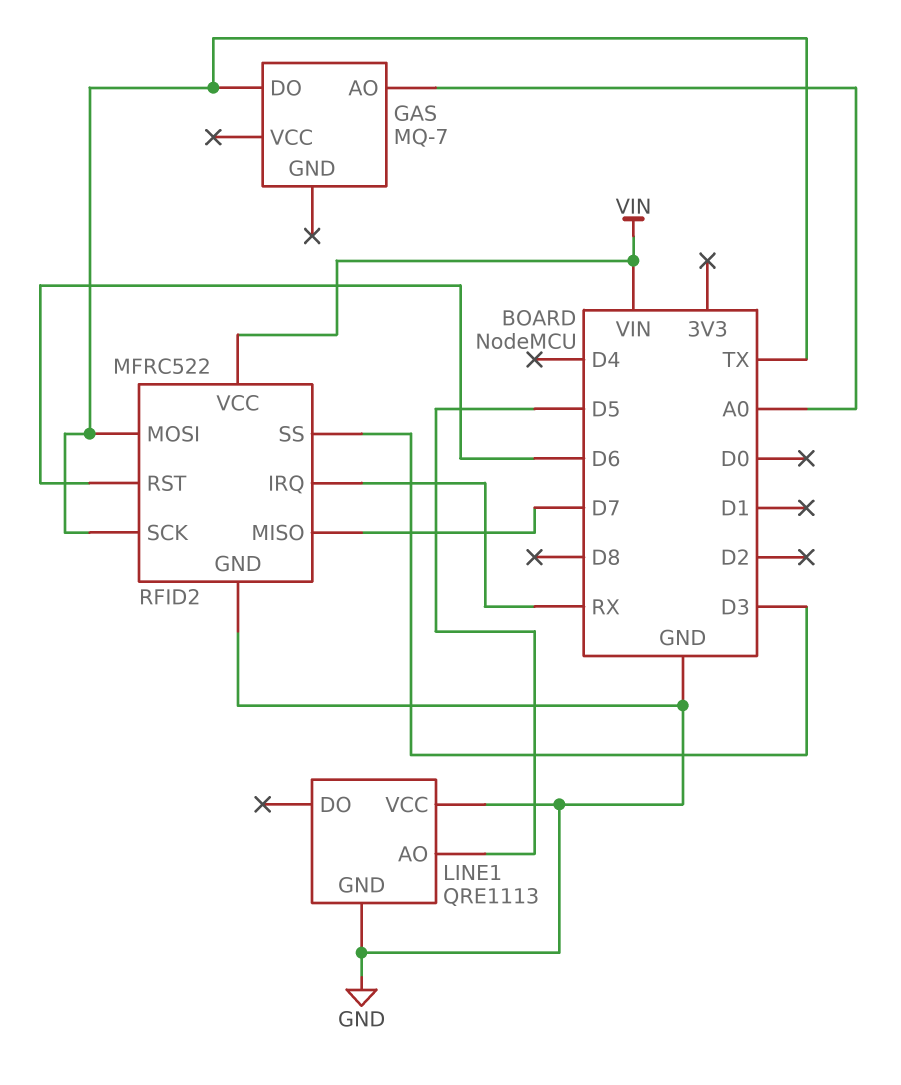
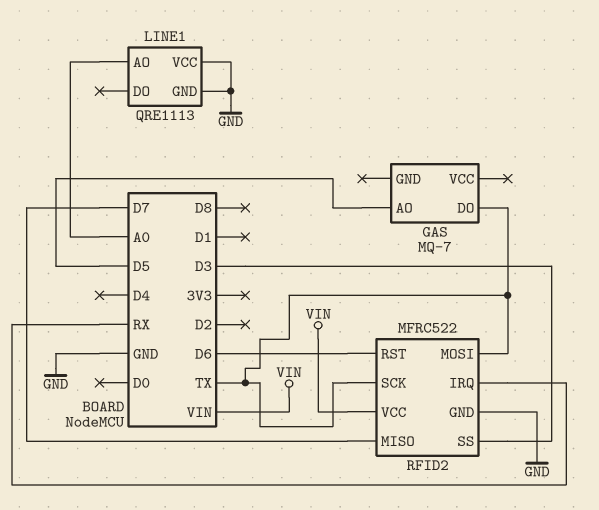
GAS pin AO: A0 -> D5
LINE1 pin AO: D5 -> A0

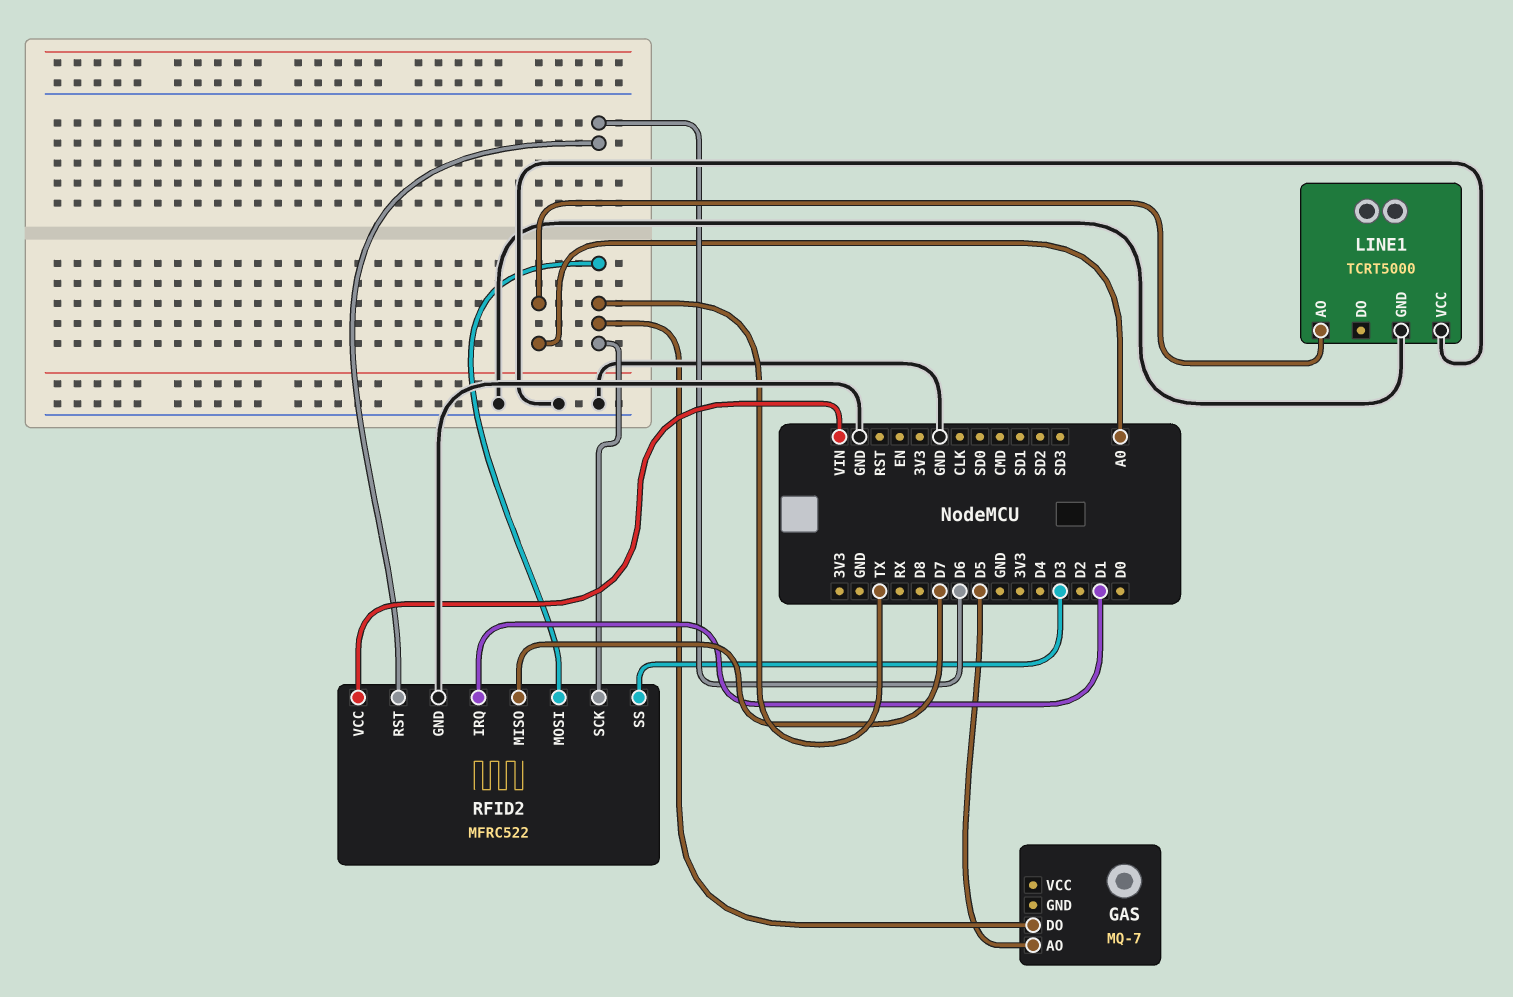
LINE1: QRE1113 -> TCRT5000
RFID2 pin IRQ: RX -> D1

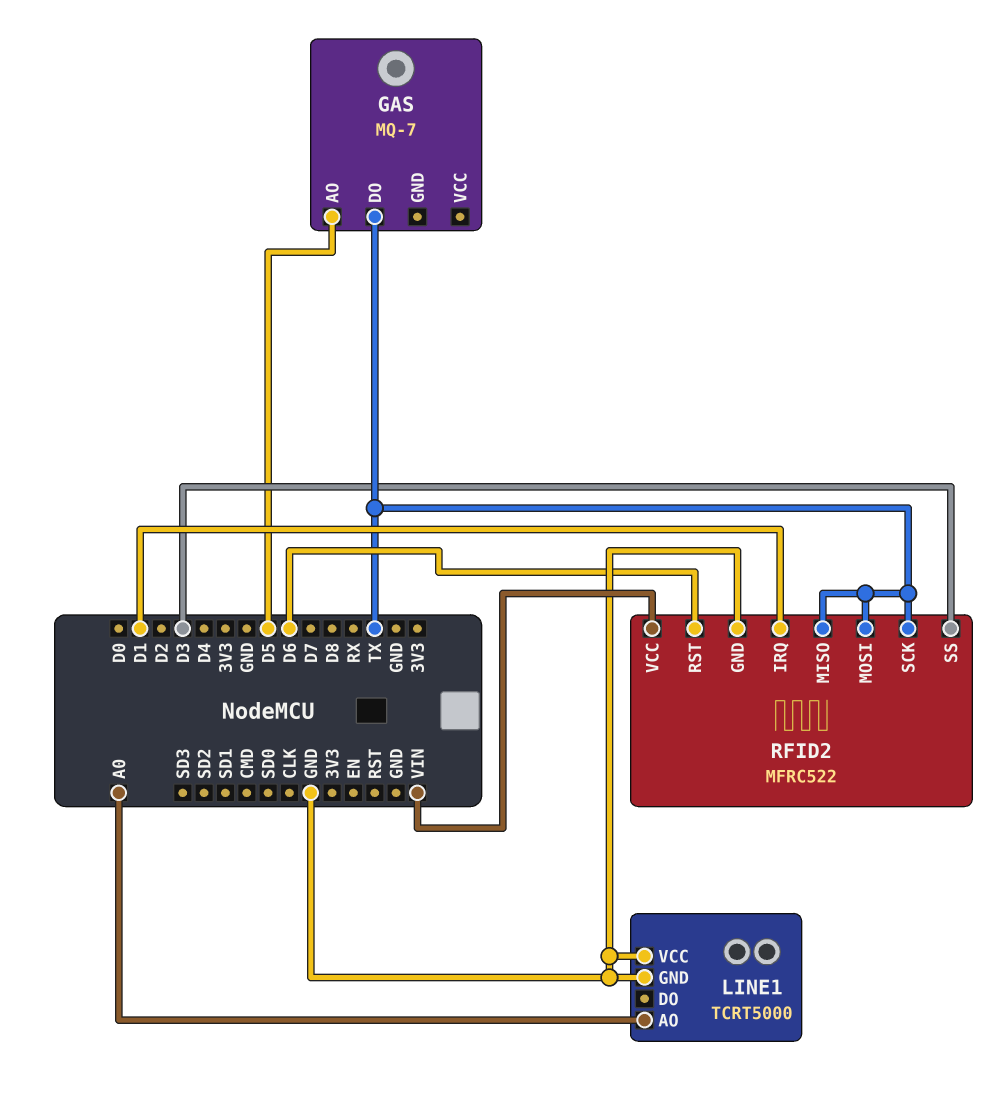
RFID2 pin MISO: D7 -> TX

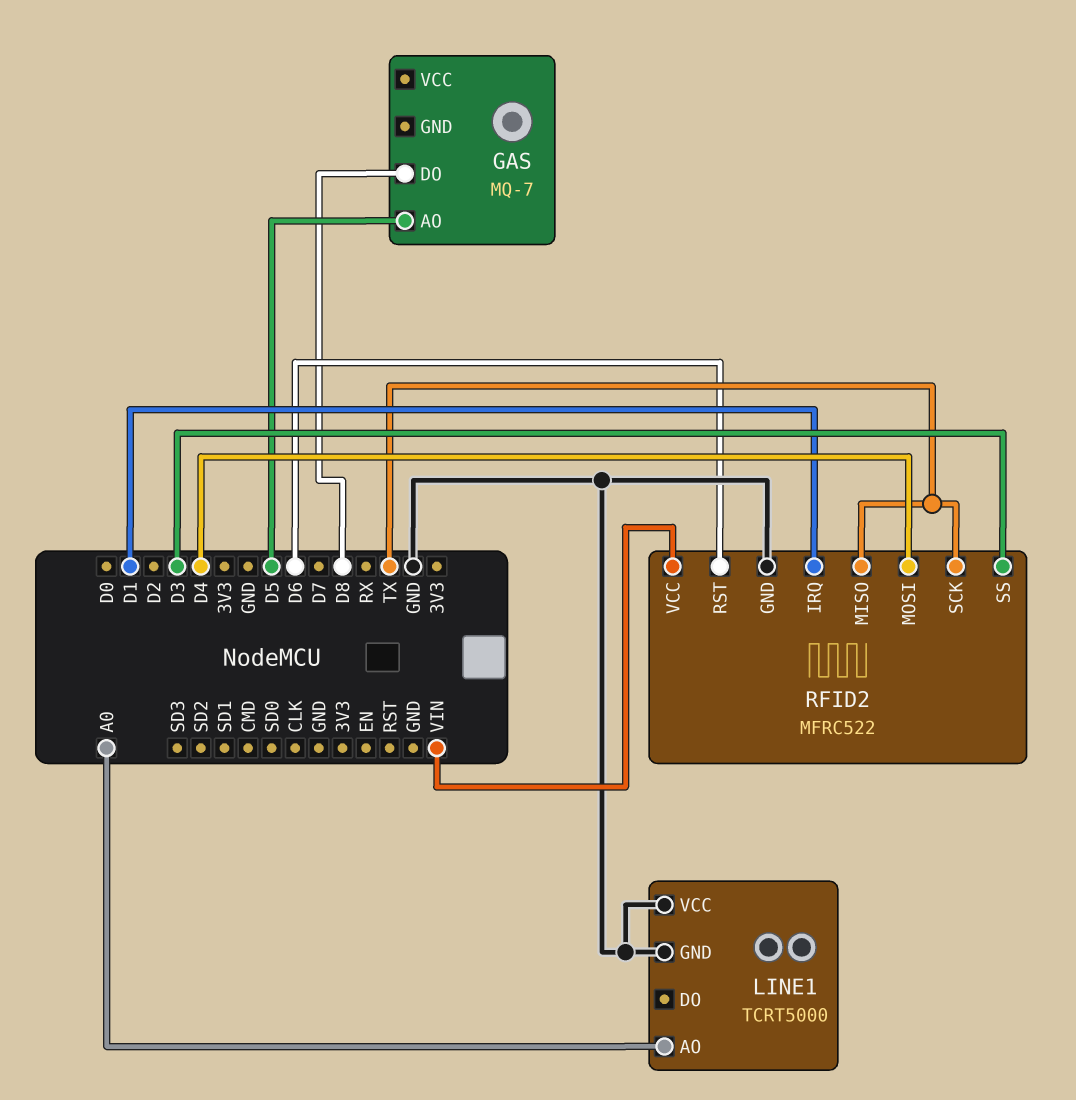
GAS pin DO: TX -> D8
RFID2 pin MOSI: TX -> D4

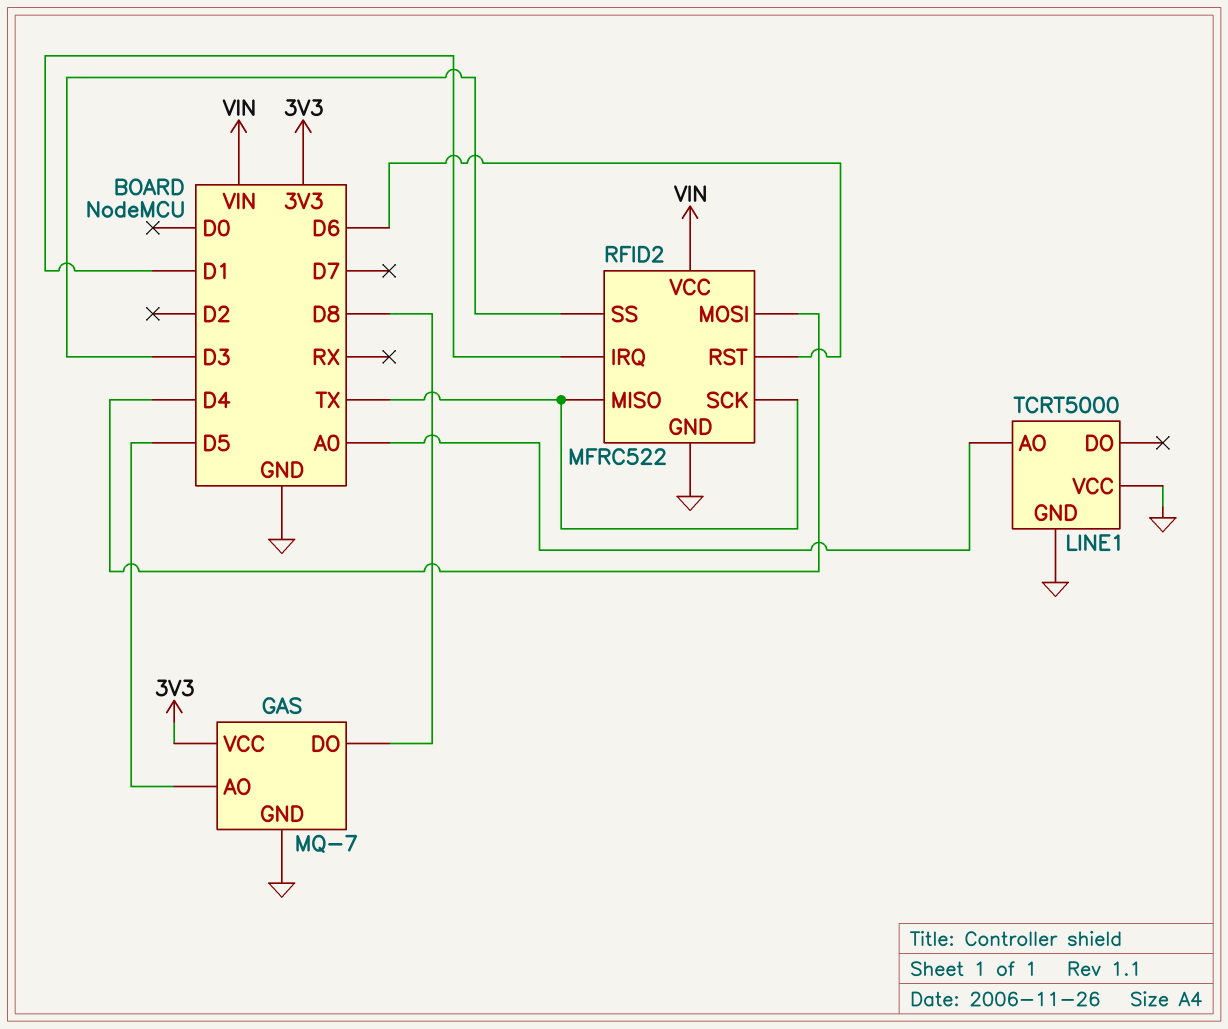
GAS pin GND: none -> GND
GAS pin VCC: none -> 3V3

